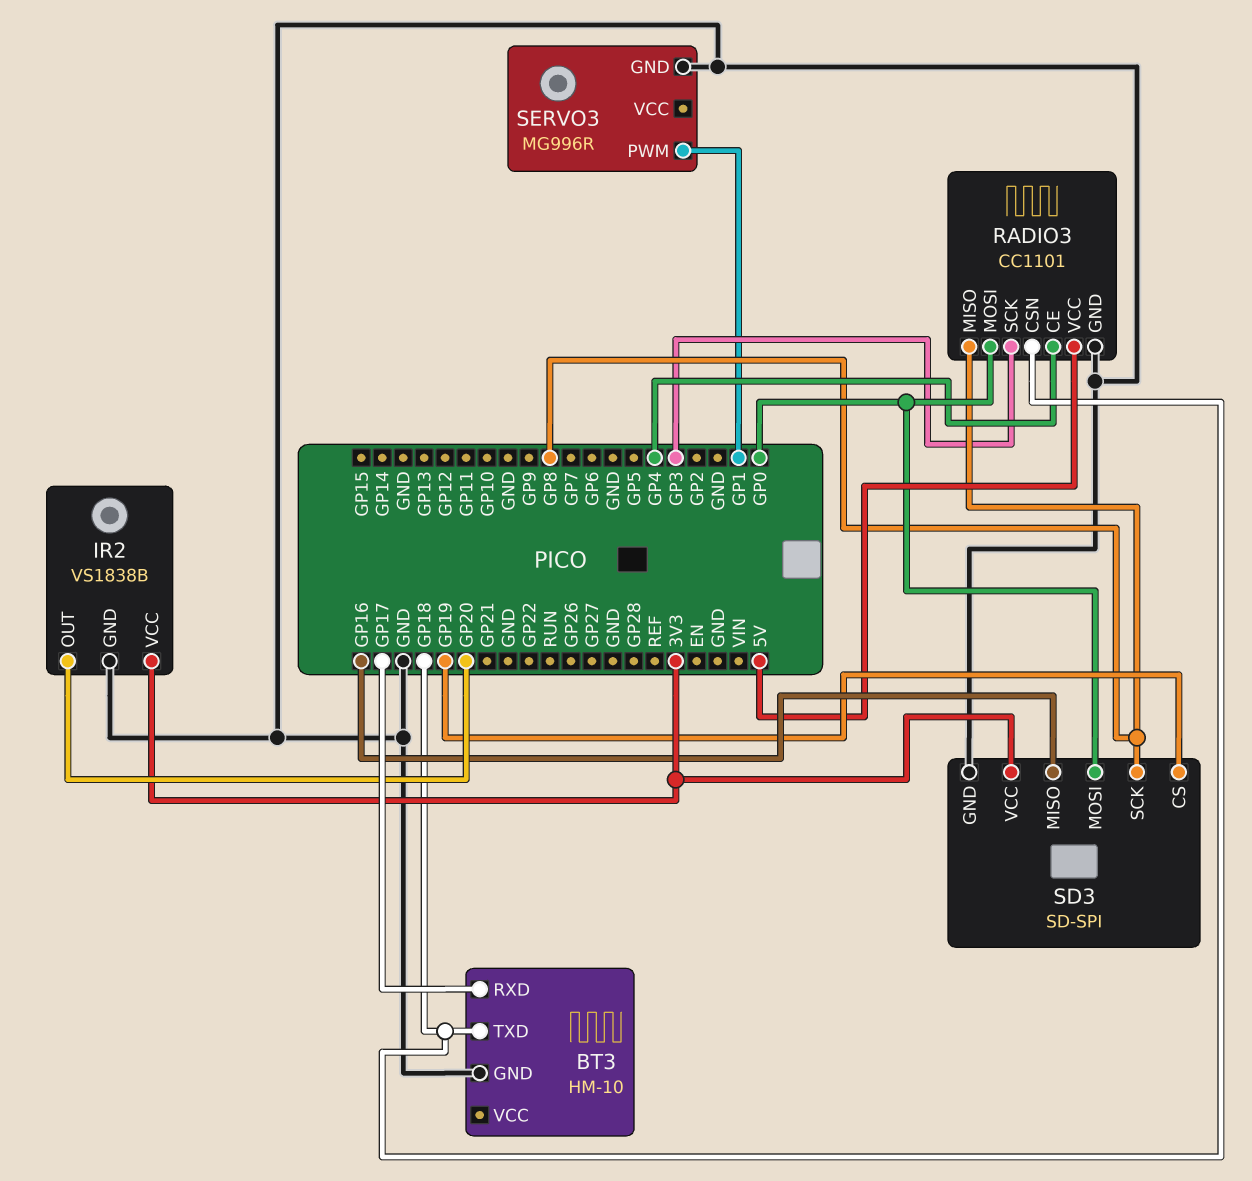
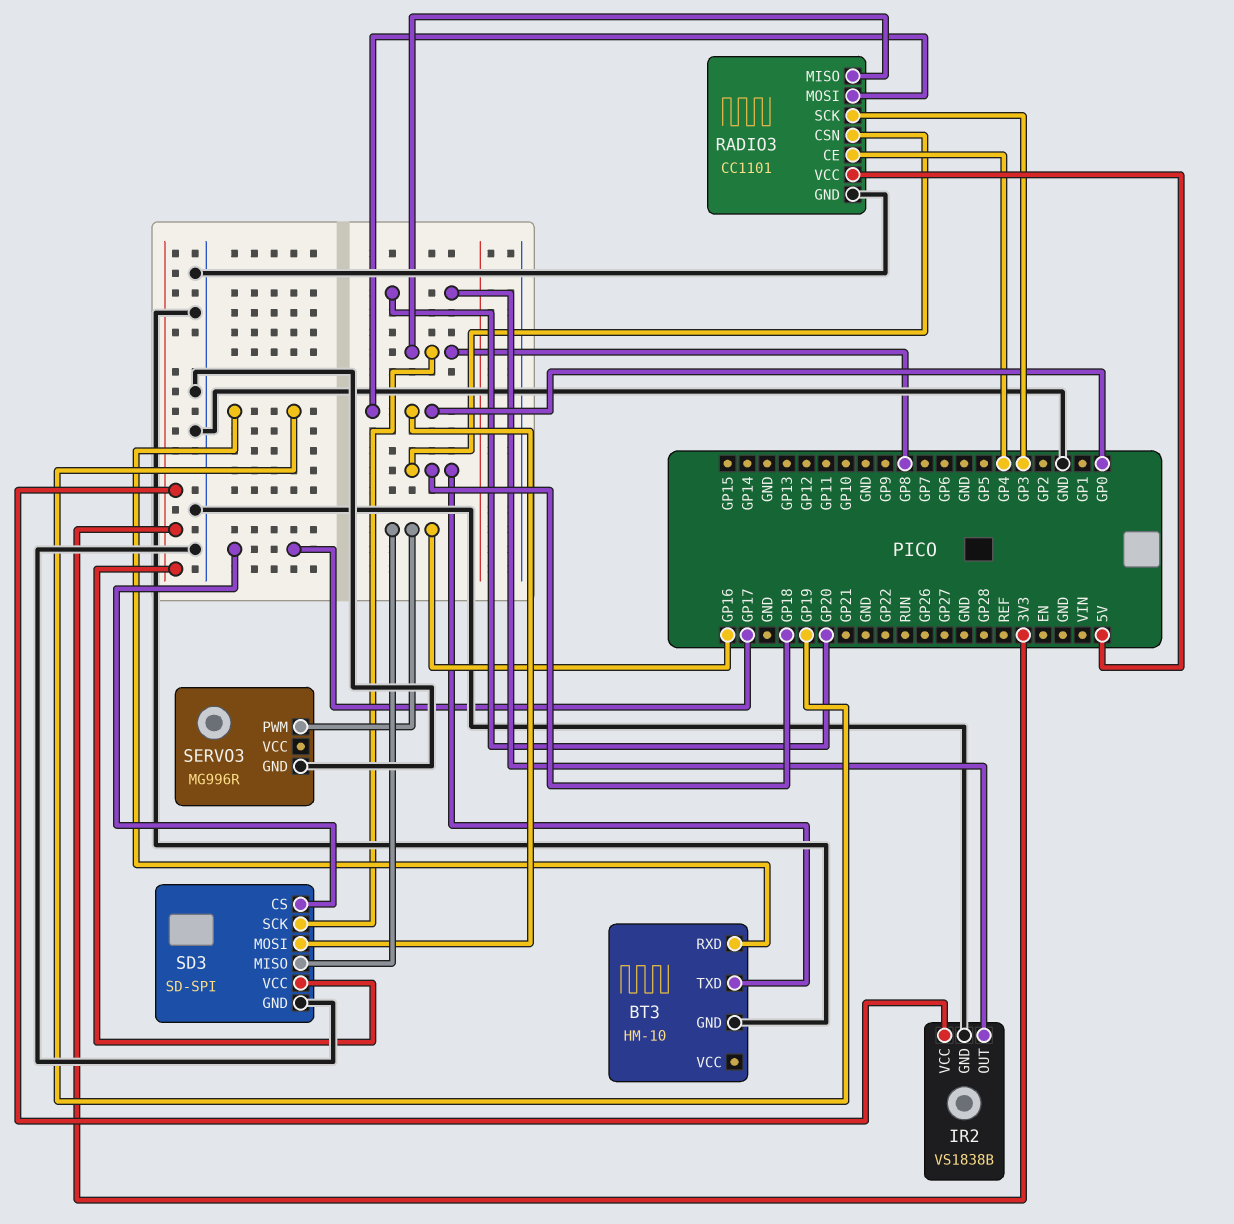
BT3 pin RXD: GP17 -> GP19
SD3 pin CS: GP19 -> GP17
SERVO3 pin PWM: GP1 -> GP16

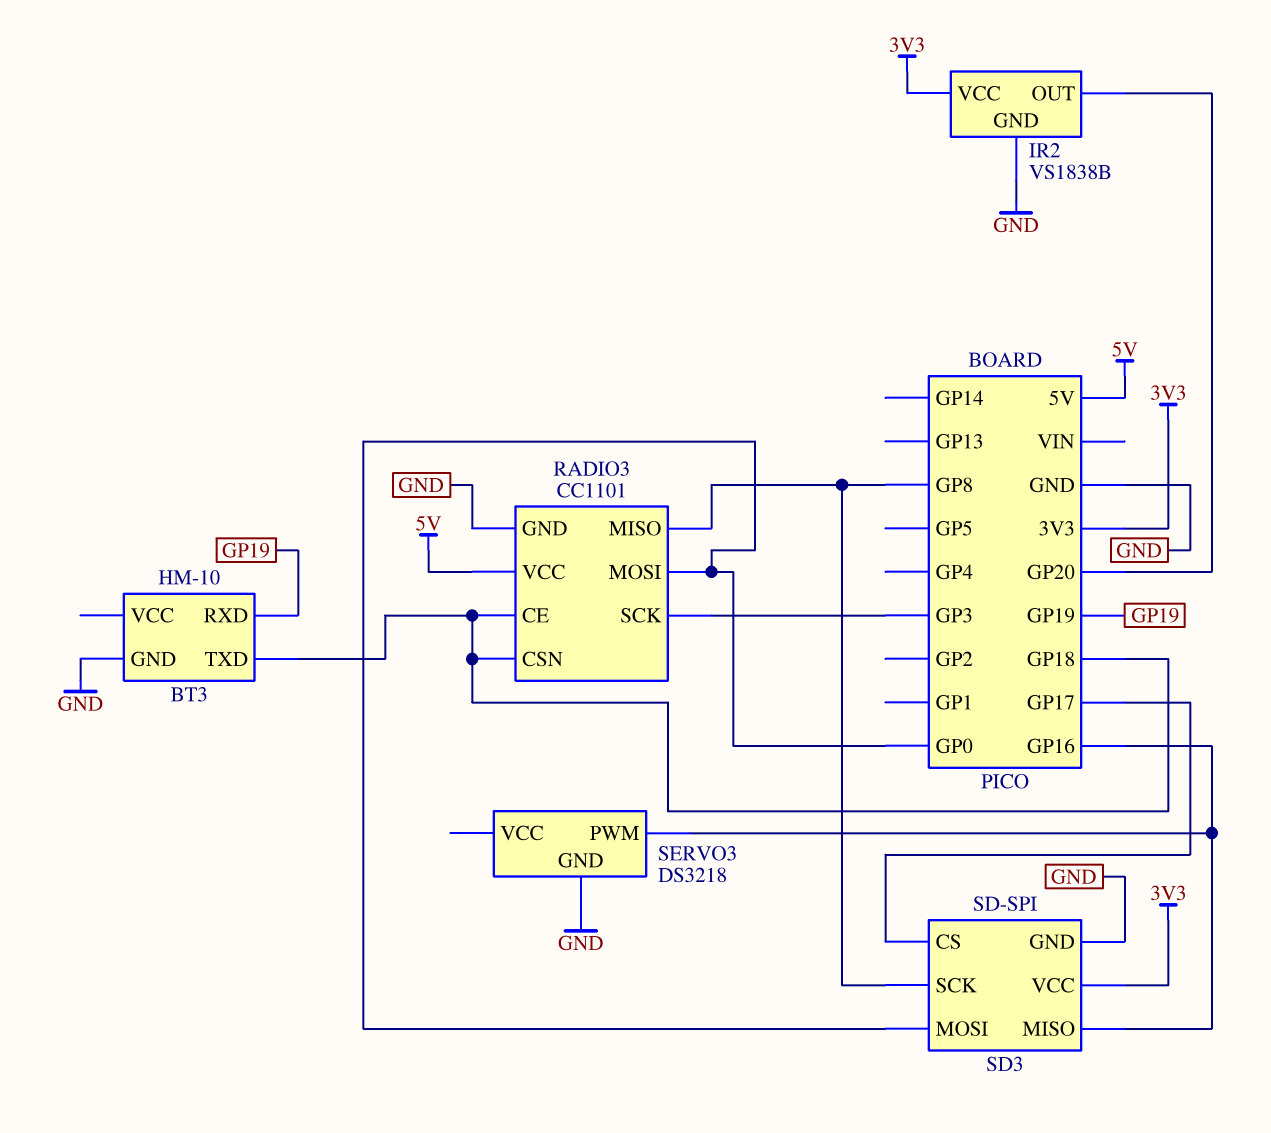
RADIO3 pin CE: GP4 -> GP18
SERVO3: MG996R -> DS3218

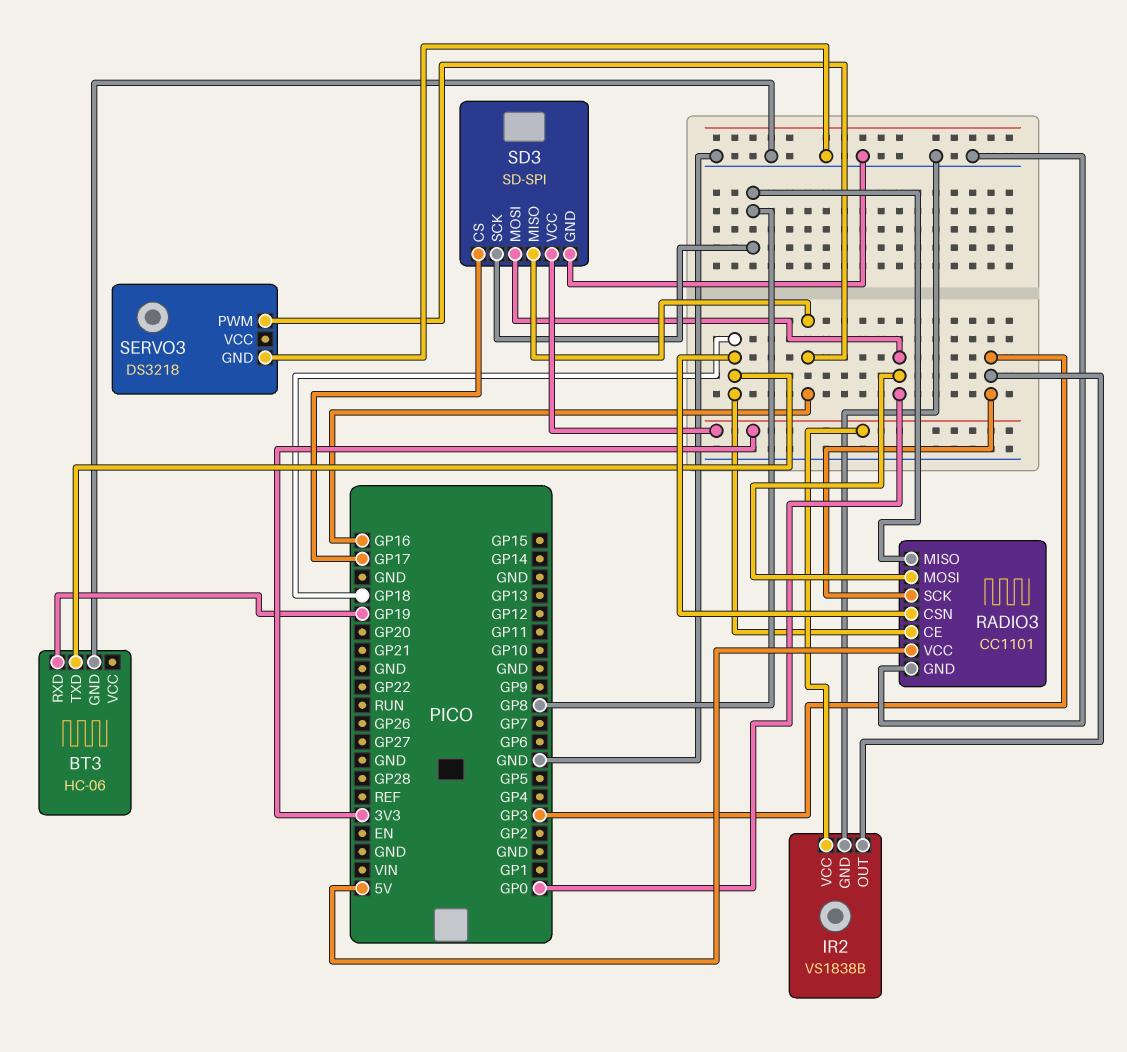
BT3: HM-10 -> HC-06
IR2 pin OUT: GP20 -> GP3

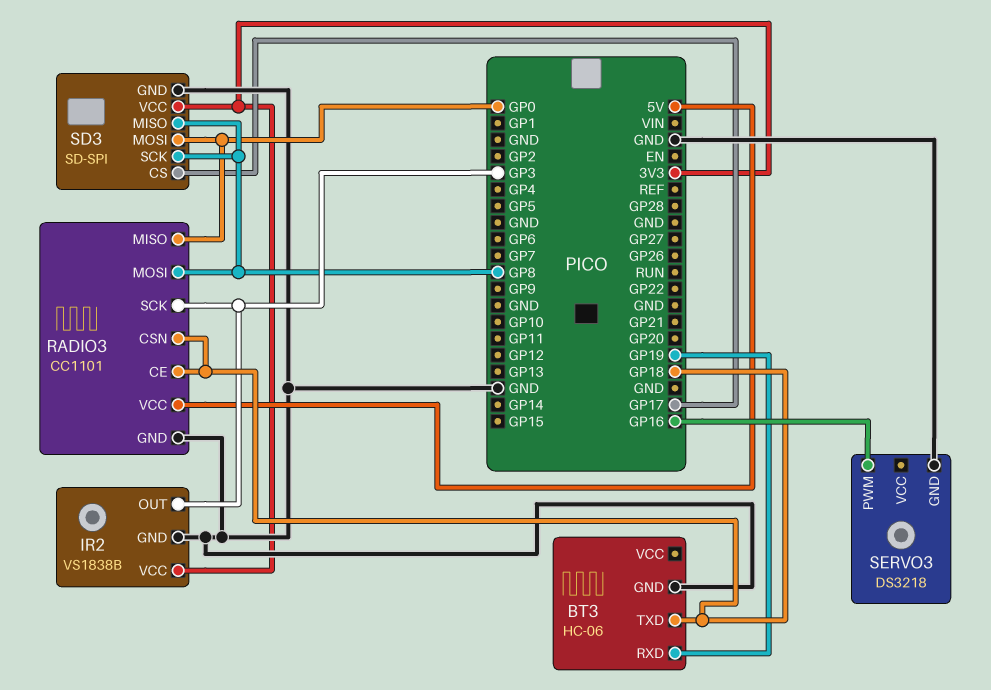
RADIO3 pin MISO: GP8 -> GP0
RADIO3 pin MOSI: GP0 -> GP8
SD3 pin MISO: GP16 -> GP8

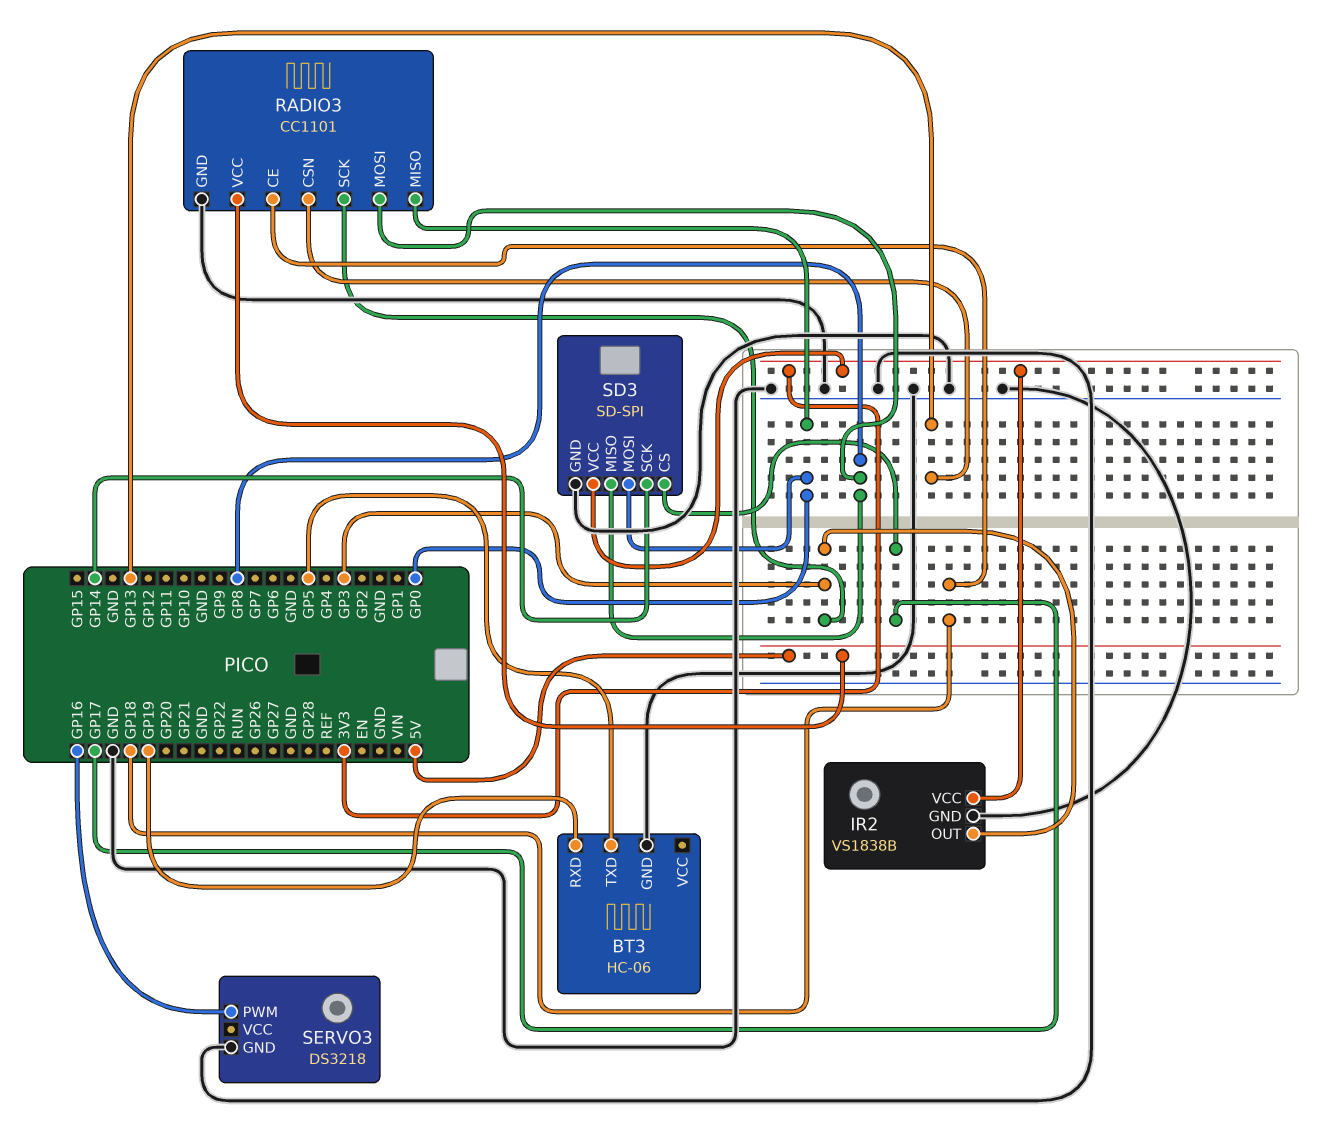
BT3 pin TXD: GP18 -> GP5
RADIO3 pin CSN: GP18 -> GP13
SD3 pin SCK: GP8 -> GP14

